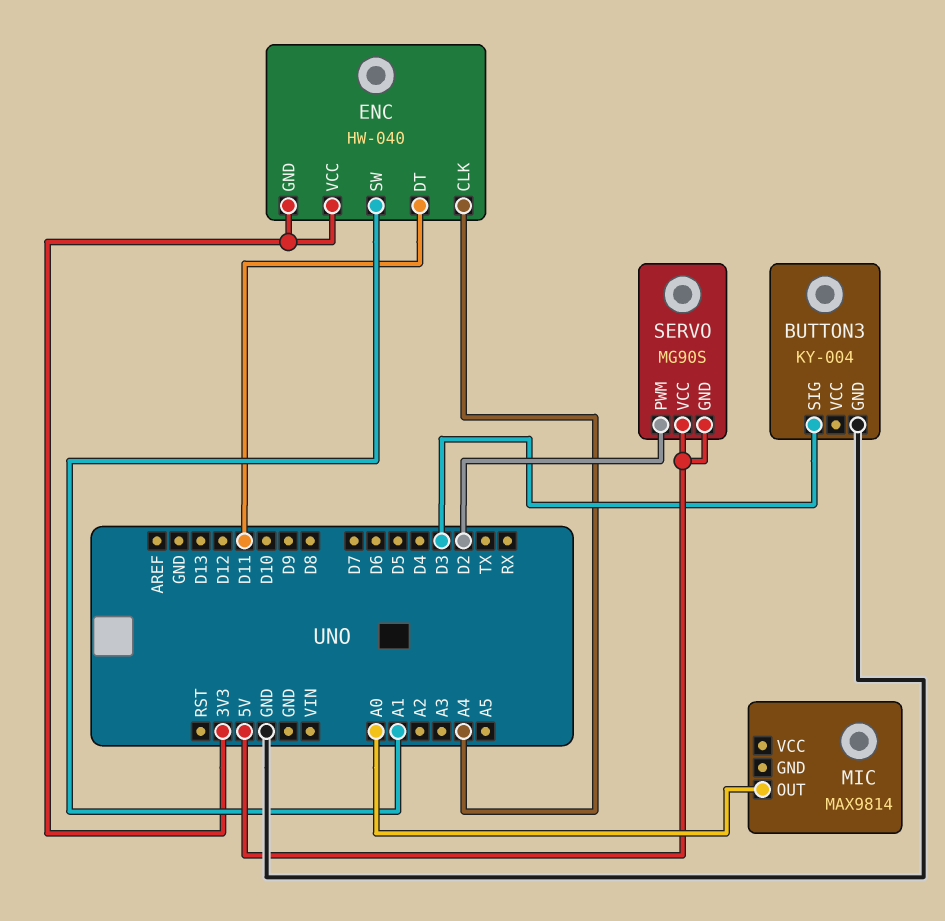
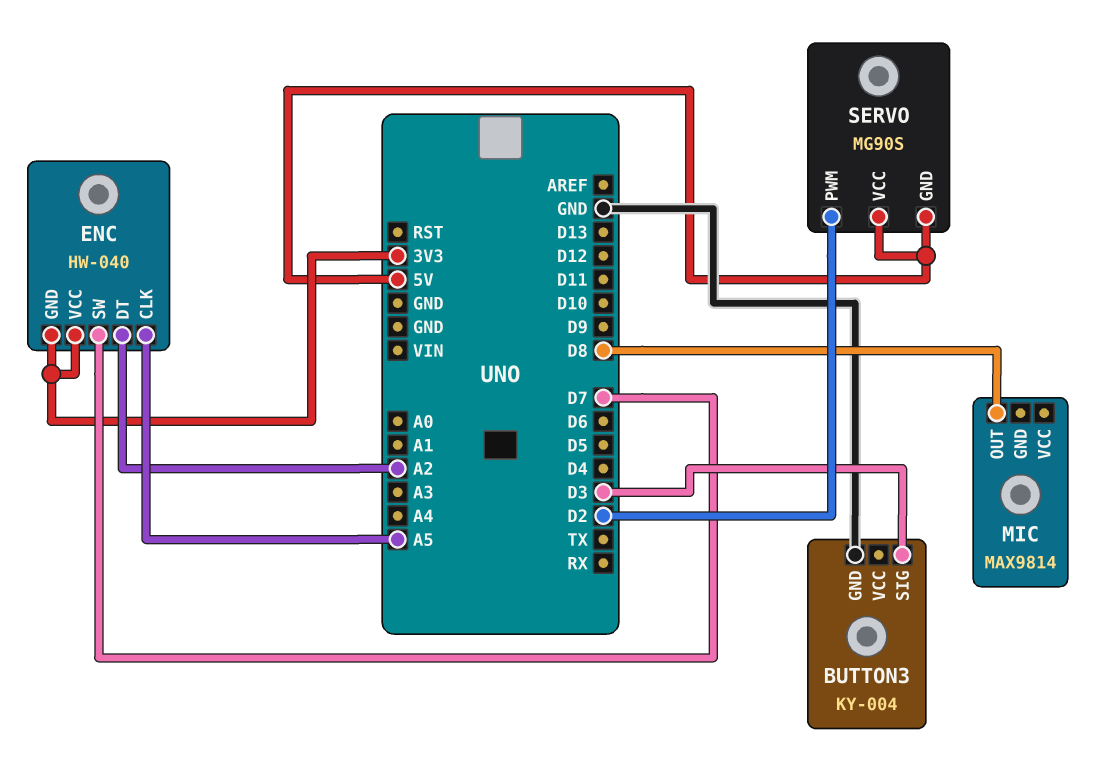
ENC pin CLK: A4 -> A5
ENC pin DT: D11 -> A2
ENC pin SW: A1 -> D7
MIC pin OUT: A0 -> D8

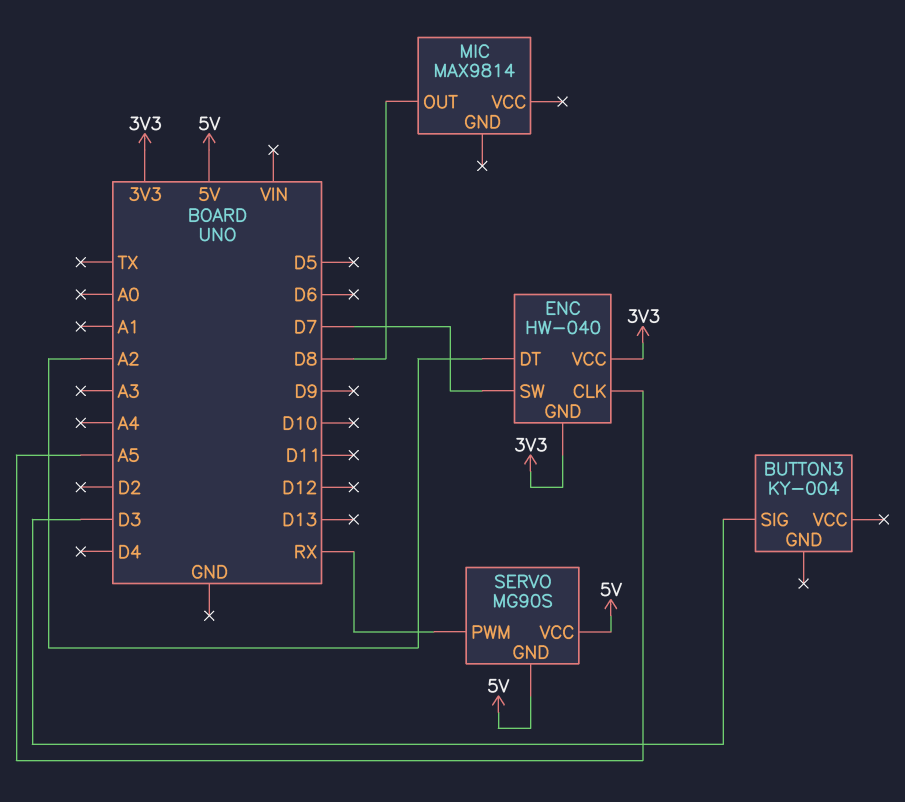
BUTTON3 pin GND: GND -> none
SERVO pin PWM: D2 -> RX

